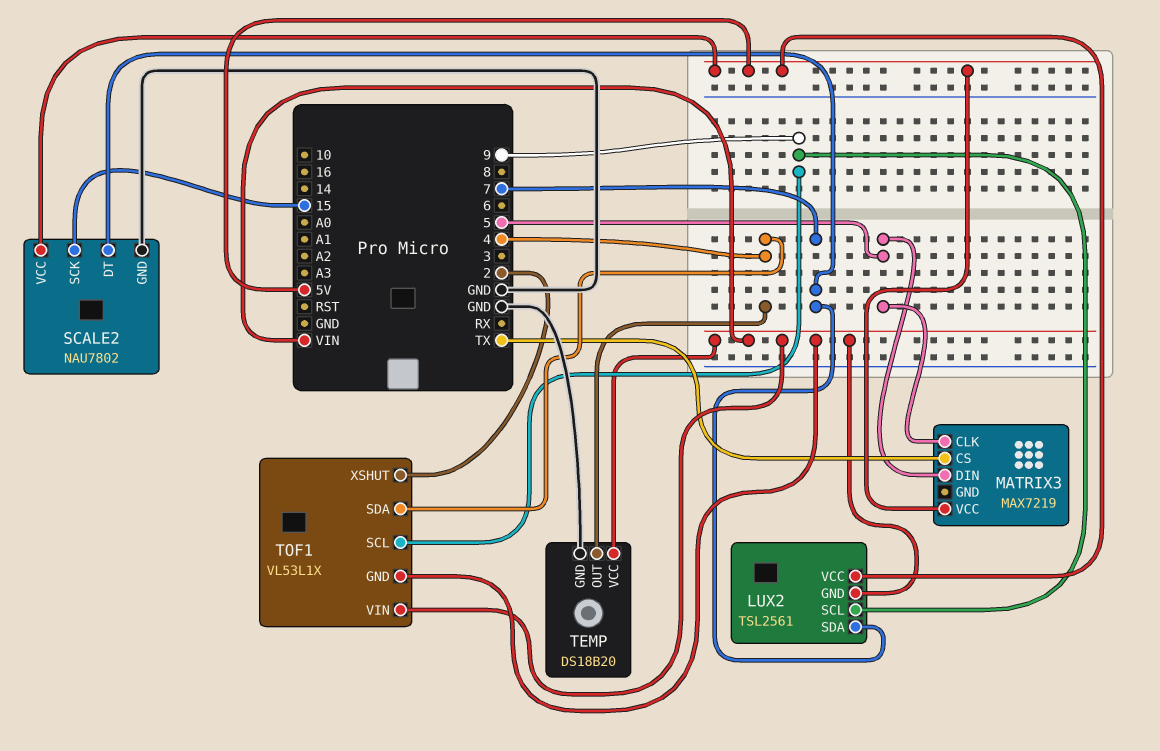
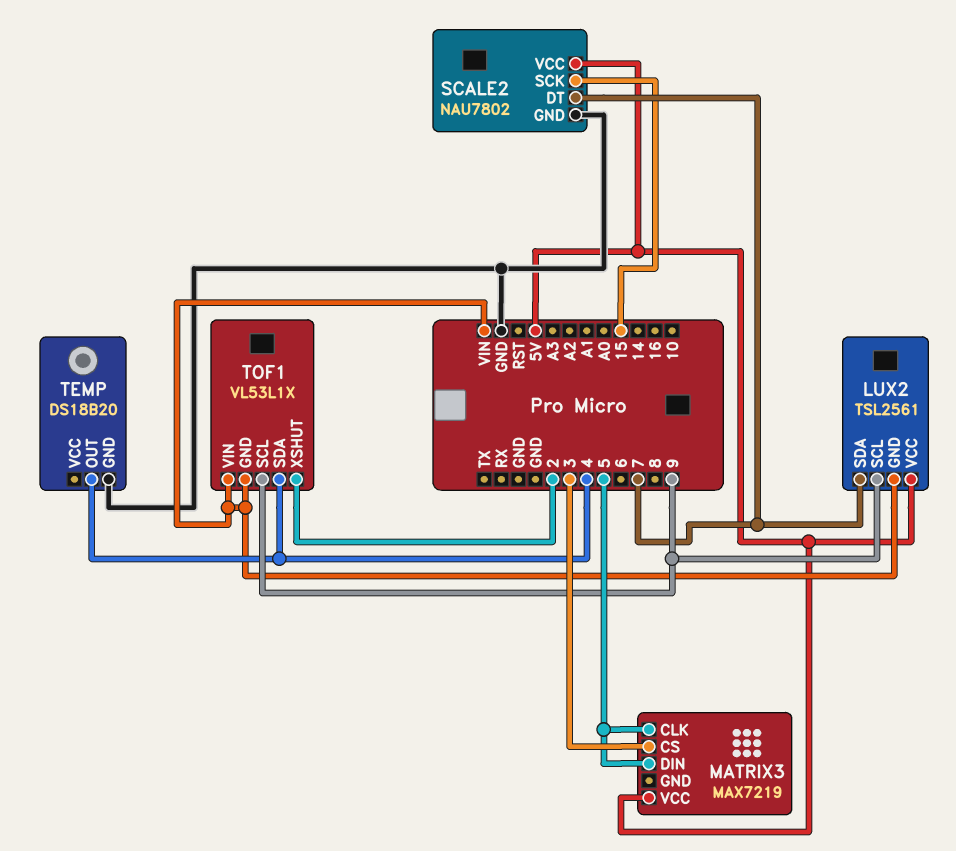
MATRIX3 pin CS: TX -> 3
TEMP pin VCC: VIN -> none

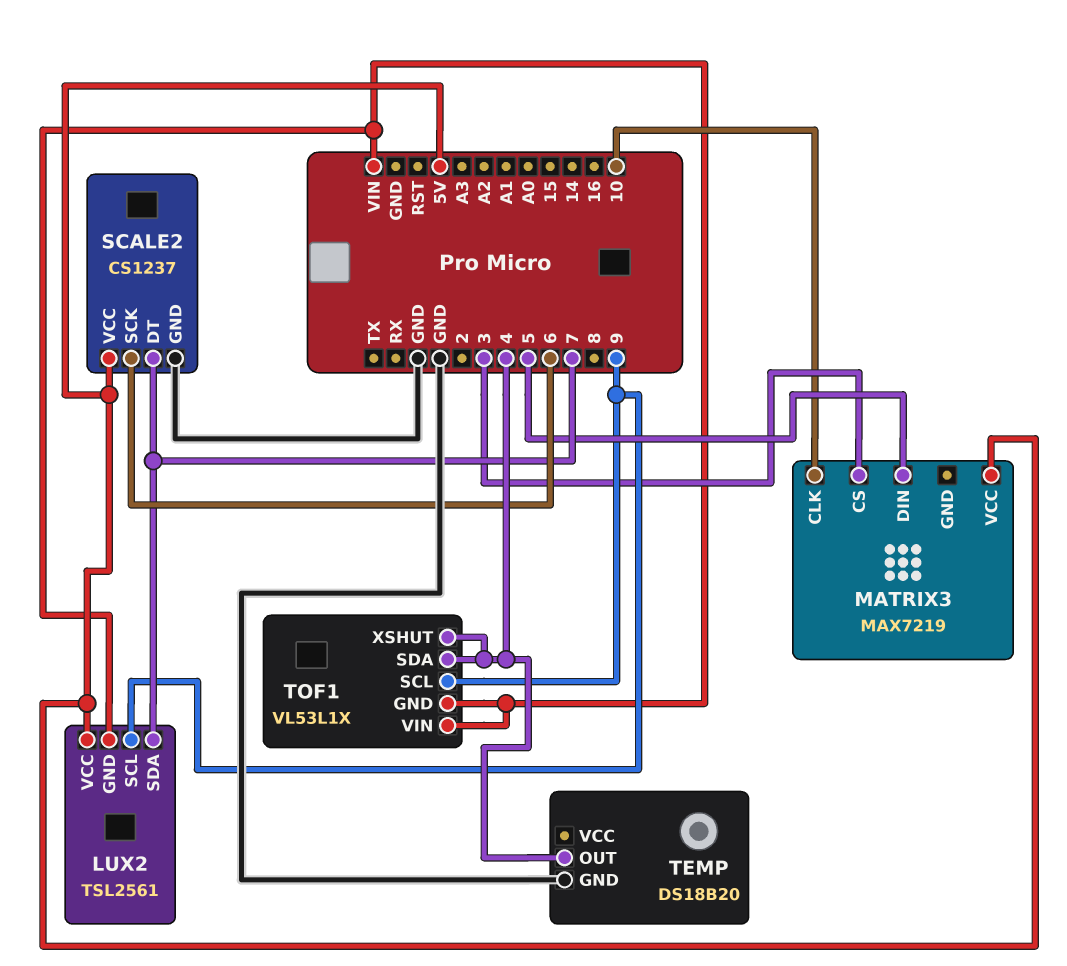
MATRIX3 pin CLK: 5 -> 10
SCALE2: NAU7802 -> CS1237
SCALE2 pin SCK: 15 -> 6
TOF1 pin XSHUT: 2 -> 4

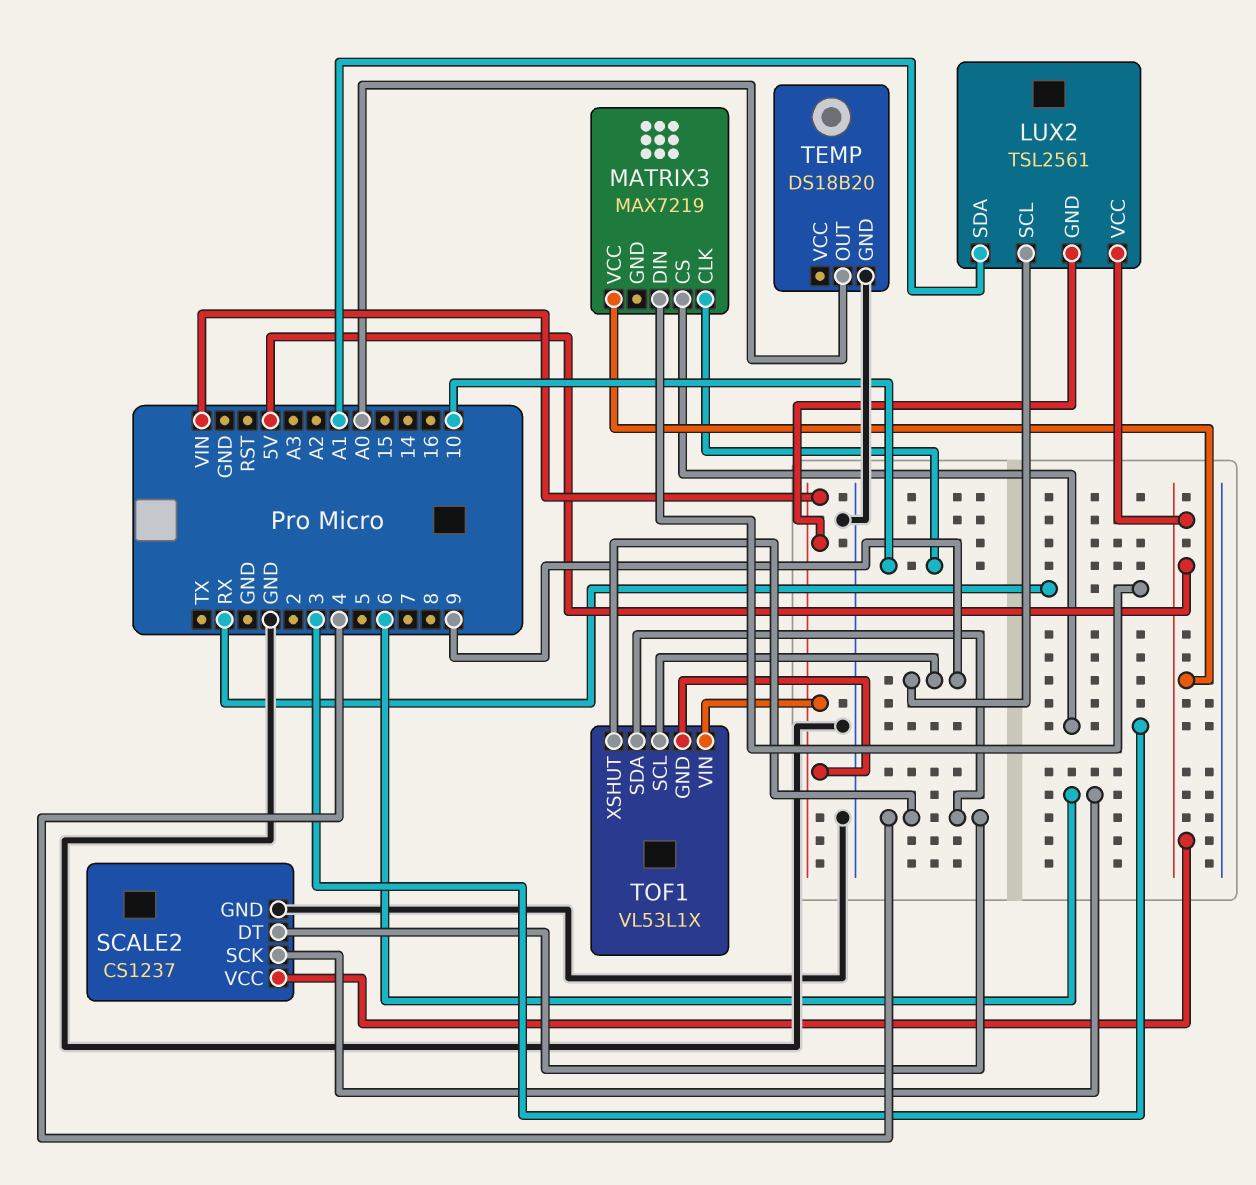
LUX2 pin SDA: 7 -> A1
MATRIX3 pin DIN: 5 -> RX
SCALE2 pin DT: 7 -> 4
TEMP pin OUT: 4 -> A0

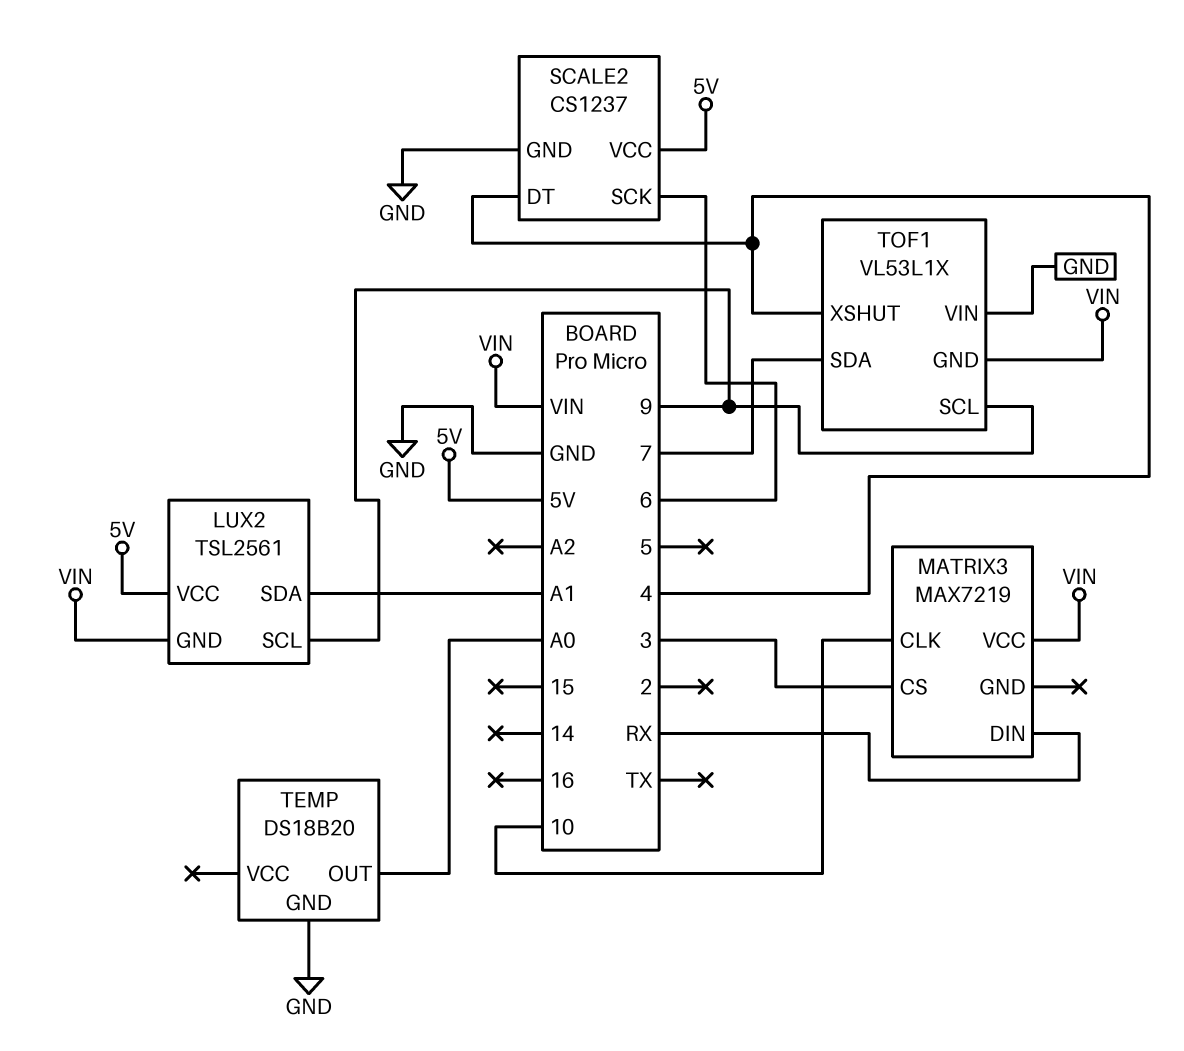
MATRIX3 pin VCC: 5V -> VIN
TOF1 pin SDA: 4 -> 7
TOF1 pin VIN: VIN -> GND

